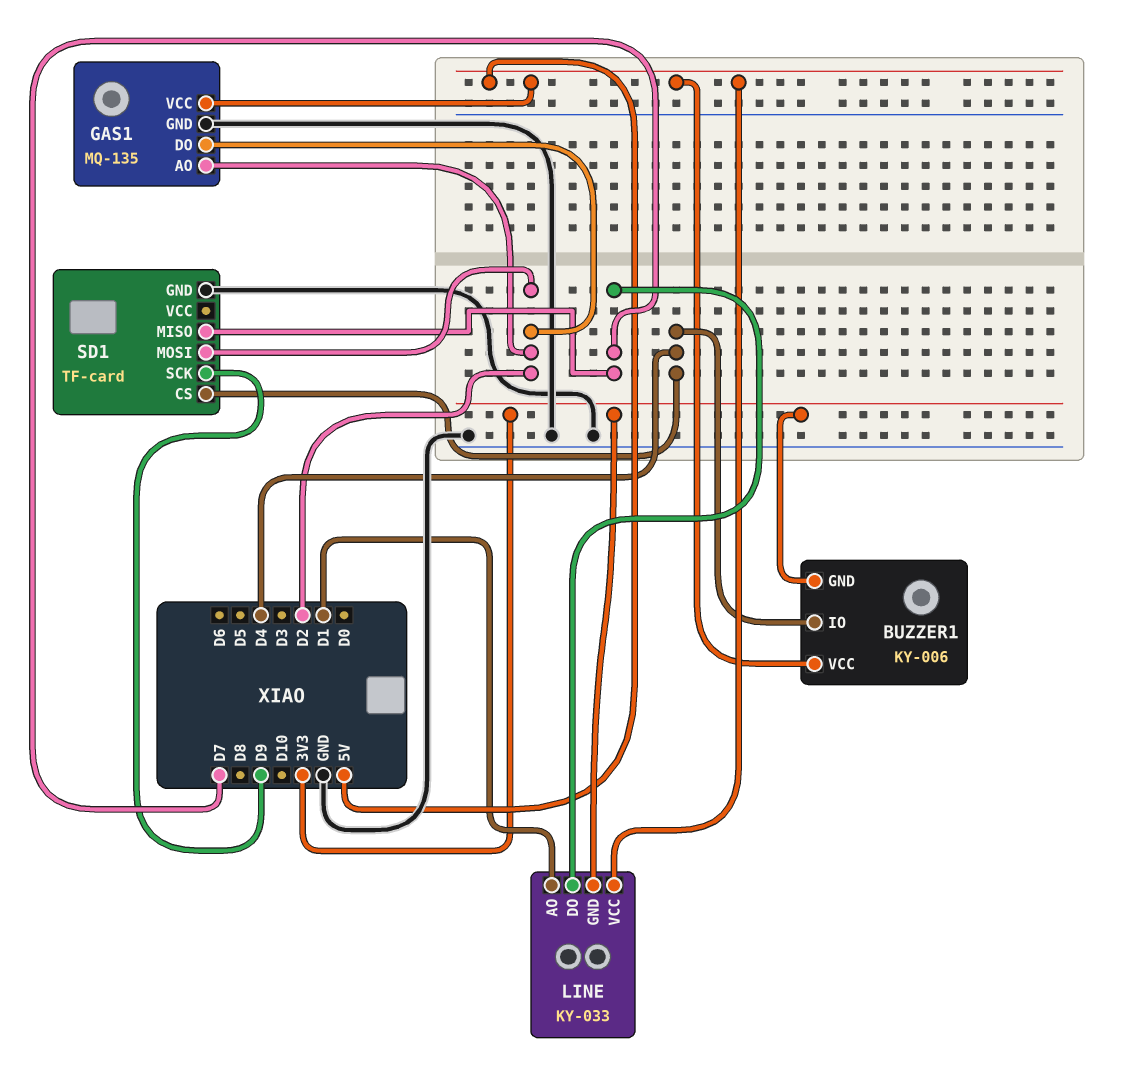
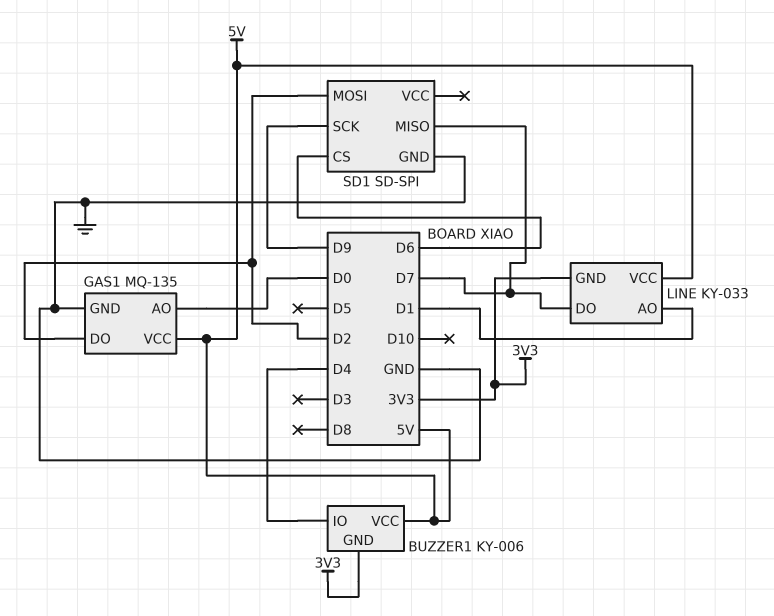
GAS1 pin AO: D2 -> D0
SD1: TF-card -> SD-SPI
SD1 pin CS: D4 -> D6

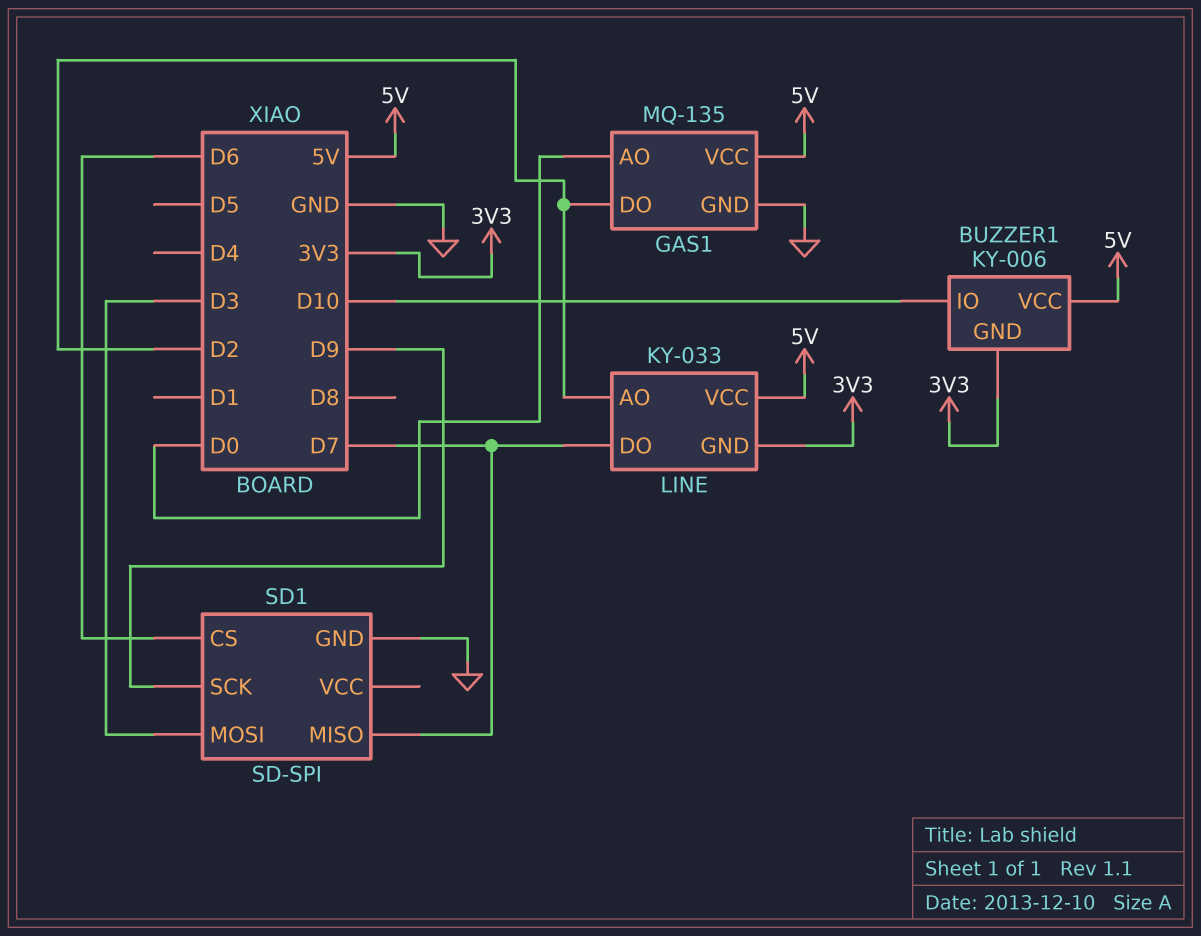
BUZZER1 pin IO: D4 -> D10
LINE pin AO: D1 -> D2
SD1 pin MOSI: D2 -> D3

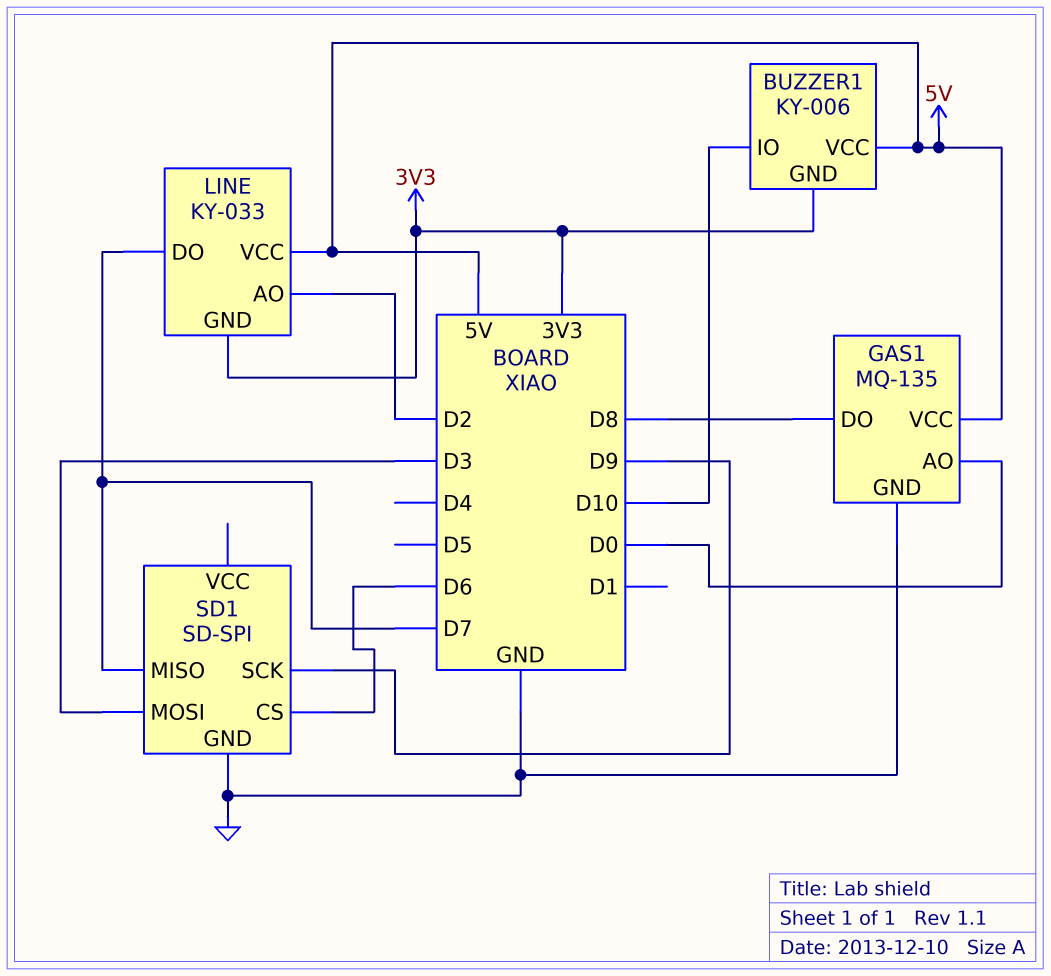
GAS1 pin DO: D2 -> D8

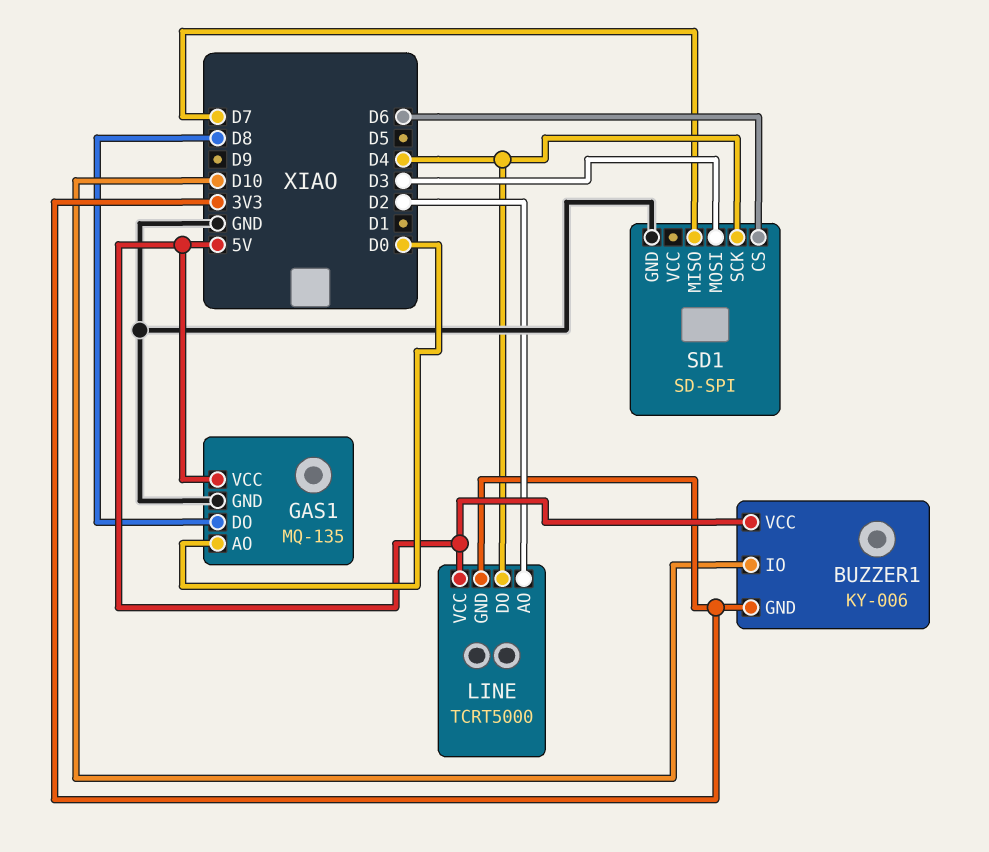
LINE: KY-033 -> TCRT5000
LINE pin DO: D7 -> D4
SD1 pin SCK: D9 -> D4

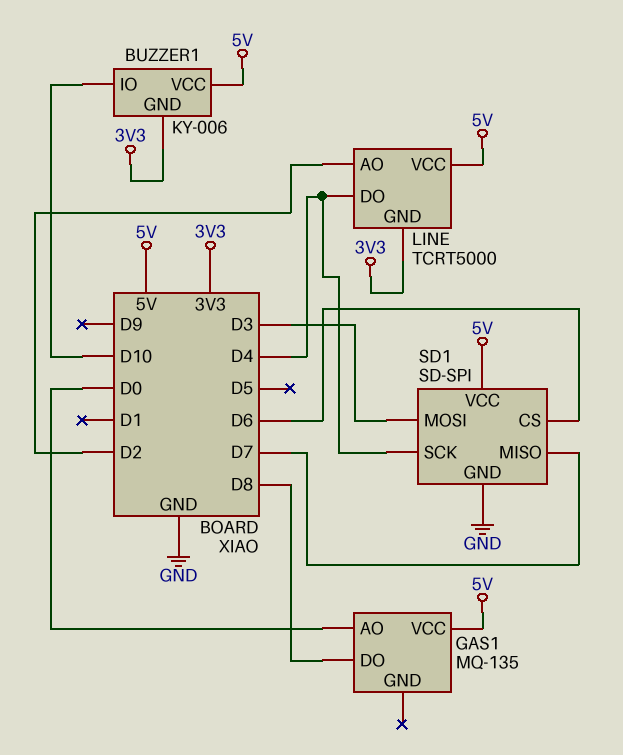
GAS1 pin GND: GND -> none
SD1 pin VCC: none -> 5V

